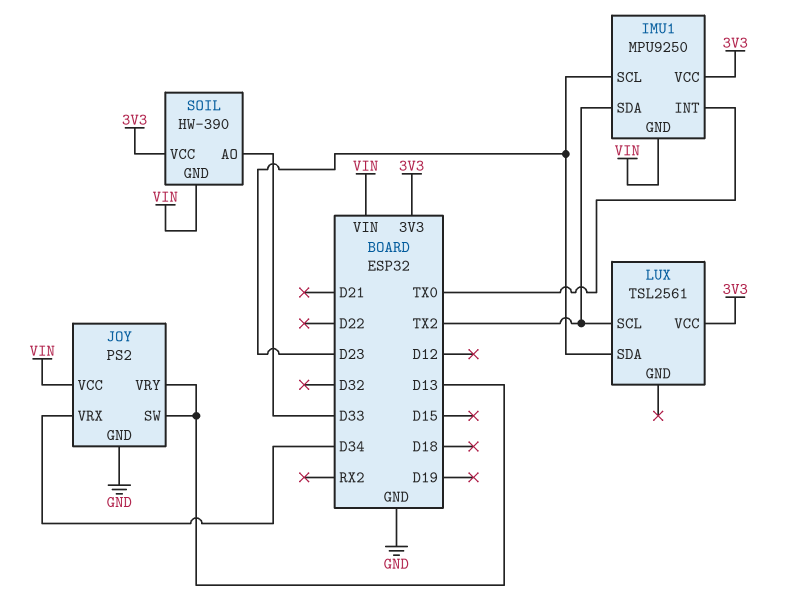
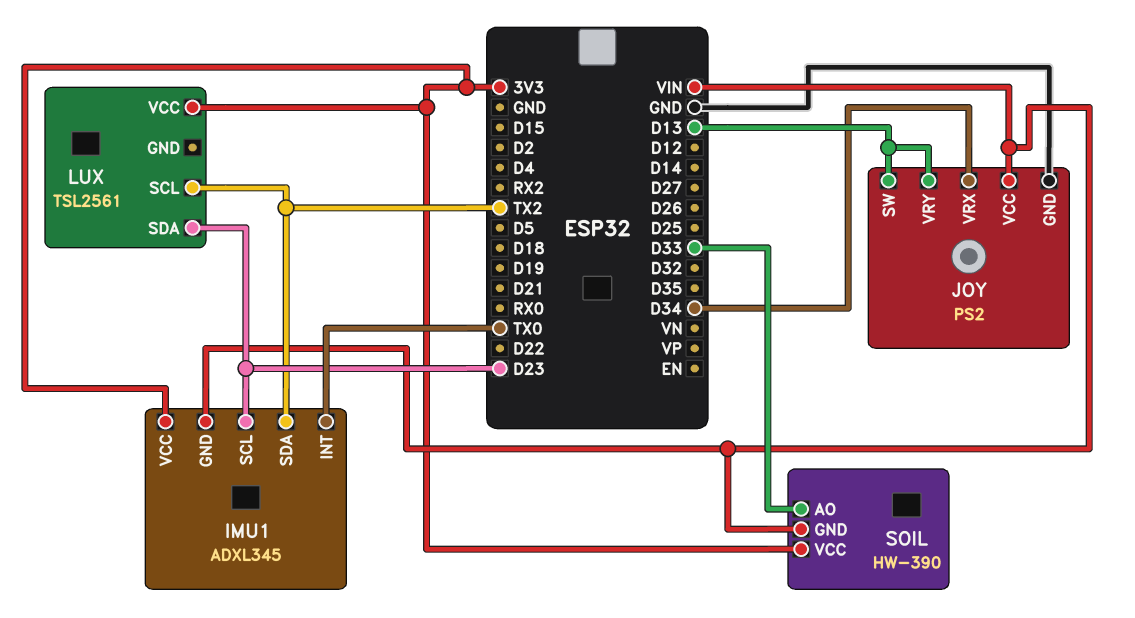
IMU1: MPU9250 -> ADXL345

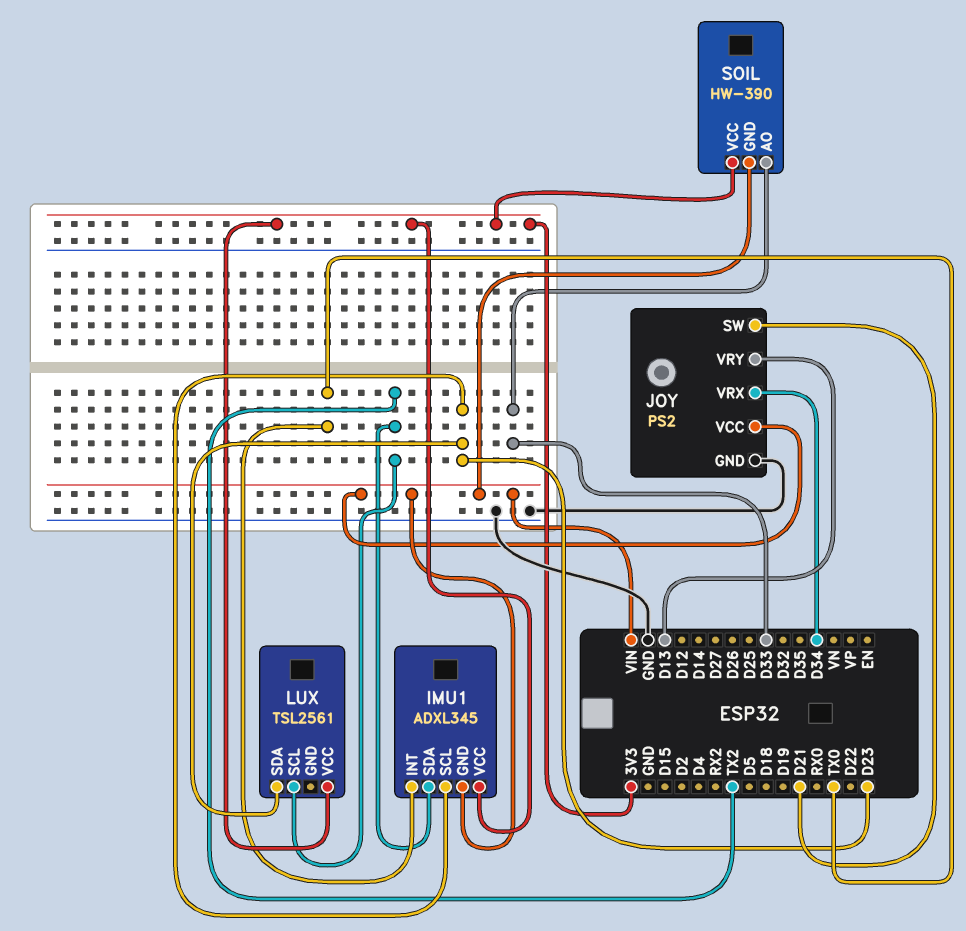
JOY pin SW: D13 -> D21

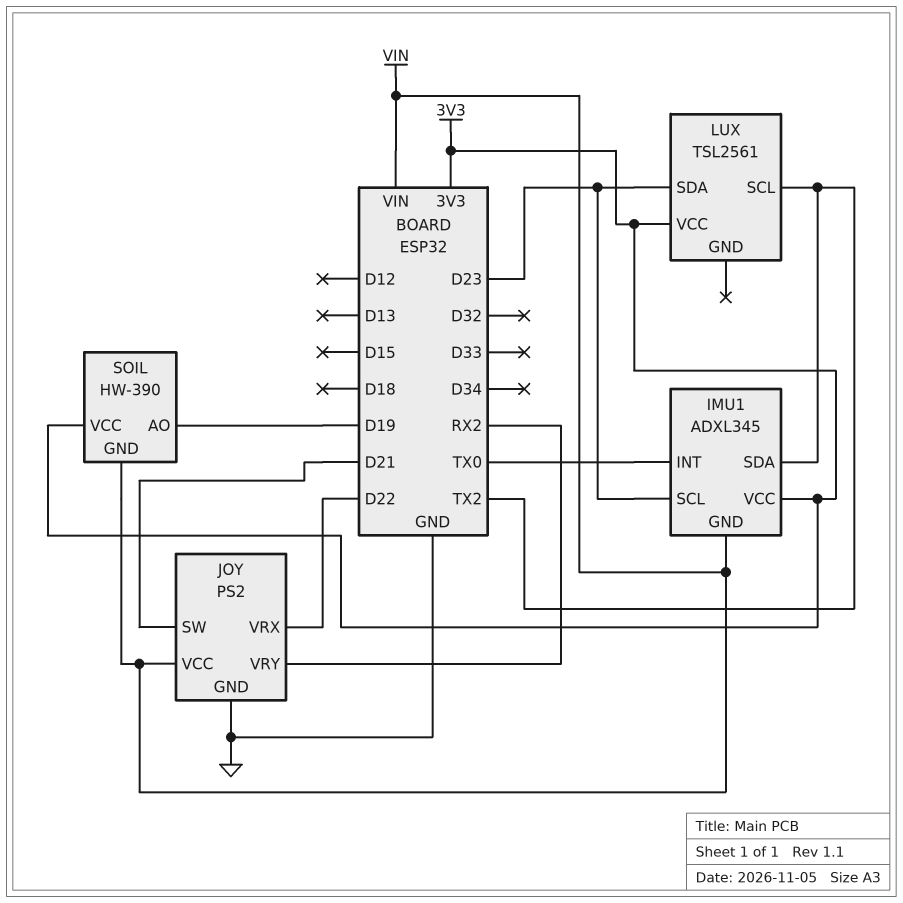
JOY pin VRX: D34 -> D22
JOY pin VRY: D13 -> RX2
SOIL pin AO: D33 -> D19

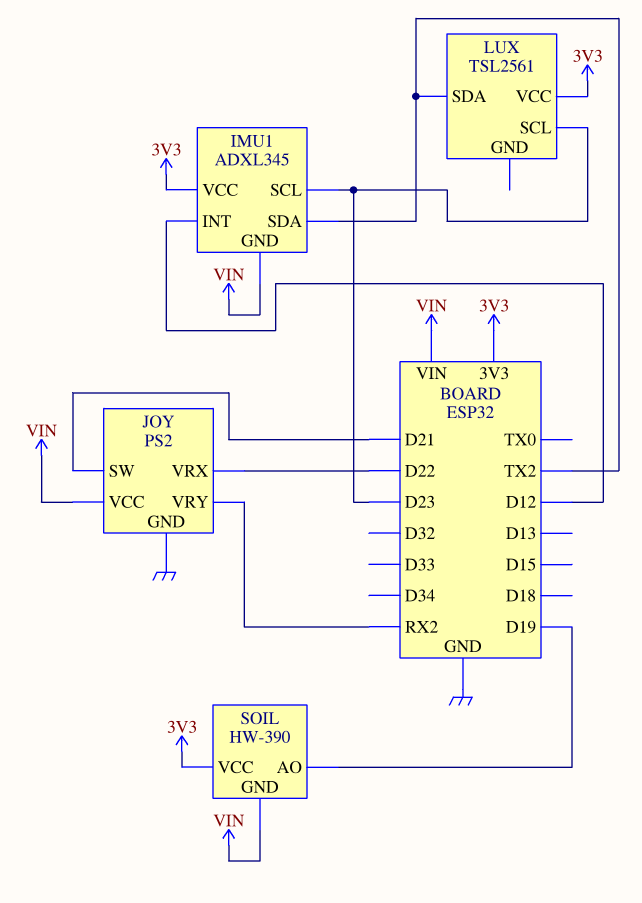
IMU1 pin INT: TX0 -> D12
LUX pin SCL: TX2 -> D23
LUX pin SDA: D23 -> TX2

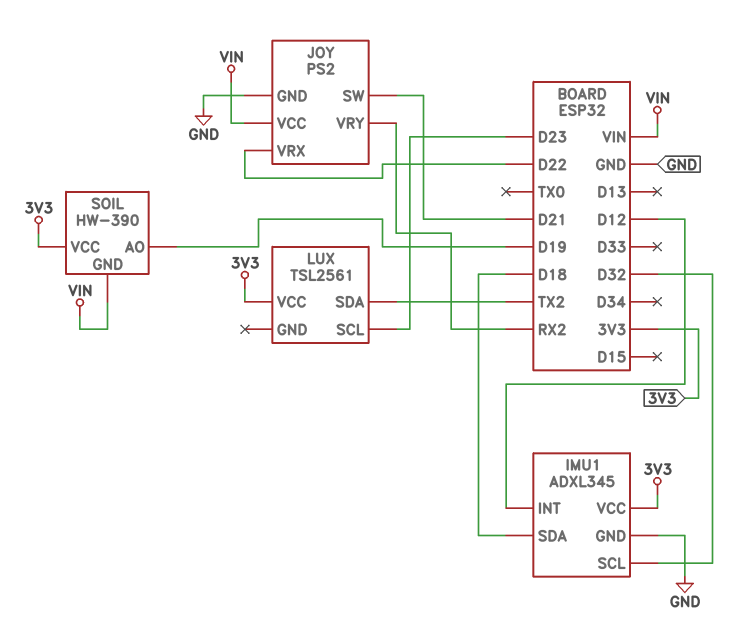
IMU1 pin GND: VIN -> GND
IMU1 pin SCL: D23 -> D32
IMU1 pin SDA: TX2 -> D18

